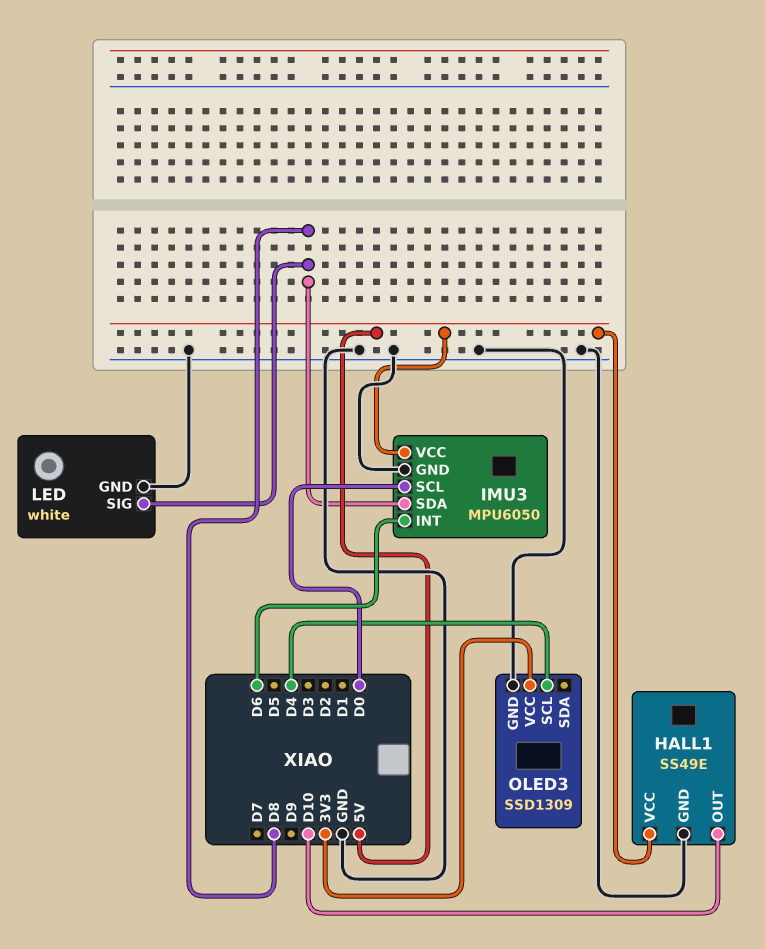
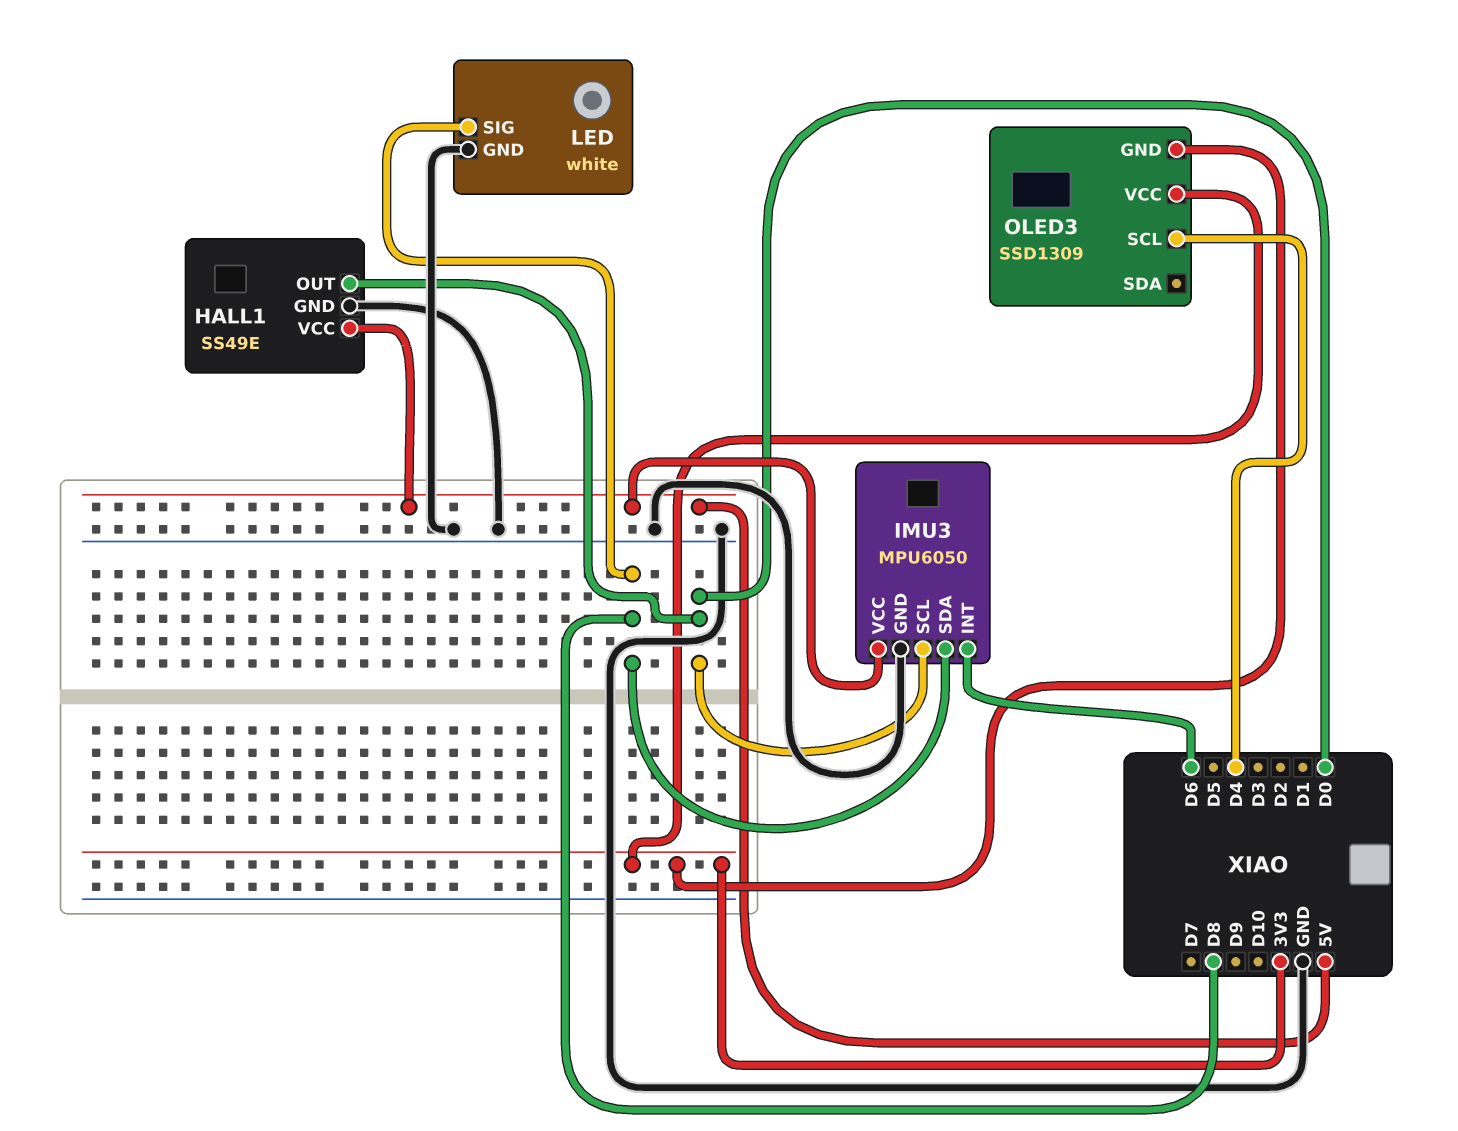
HALL1 pin OUT: D10 -> D0
OLED3 pin GND: GND -> 3V3

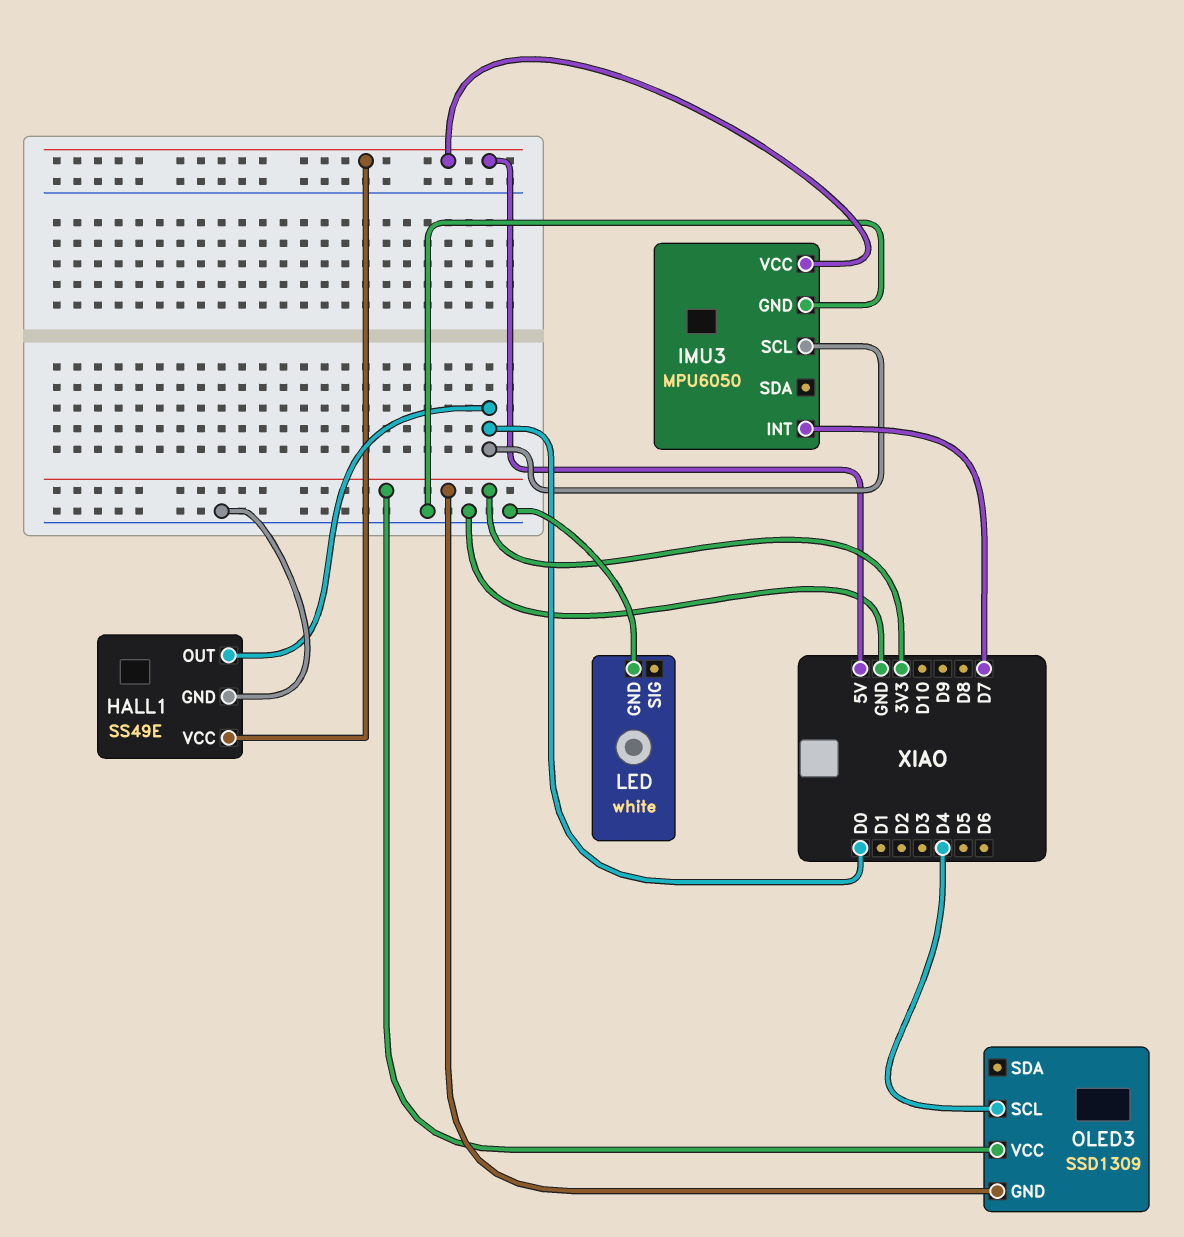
IMU3 pin INT: D6 -> D7
IMU3 pin SDA: D8 -> none
LED pin SIG: D8 -> none

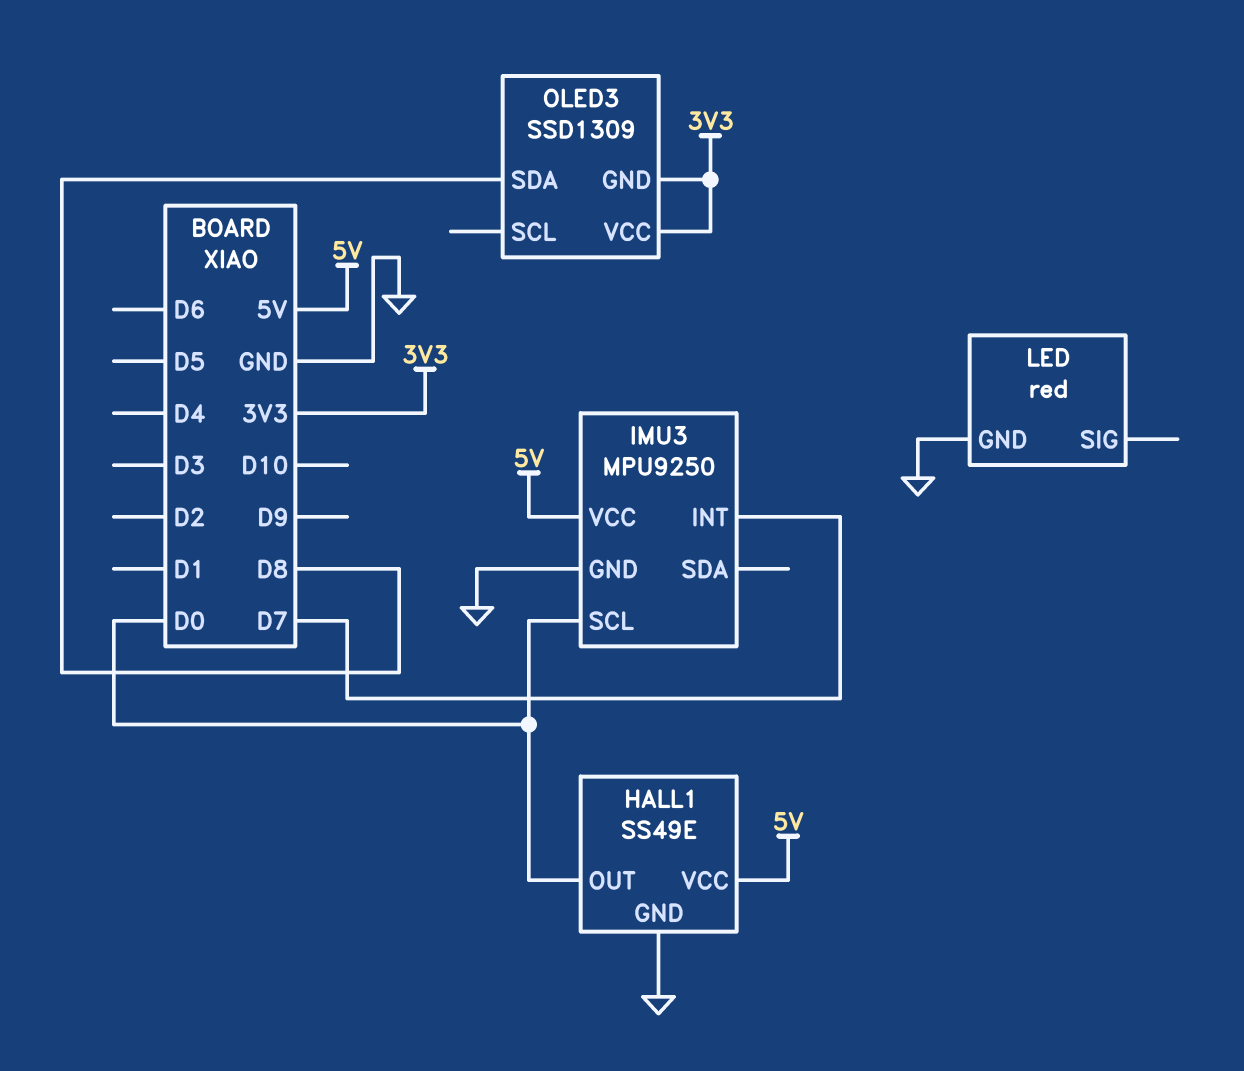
IMU3: MPU6050 -> MPU9250
LED: white -> red
OLED3 pin SCL: D4 -> none
OLED3 pin SDA: none -> D8

